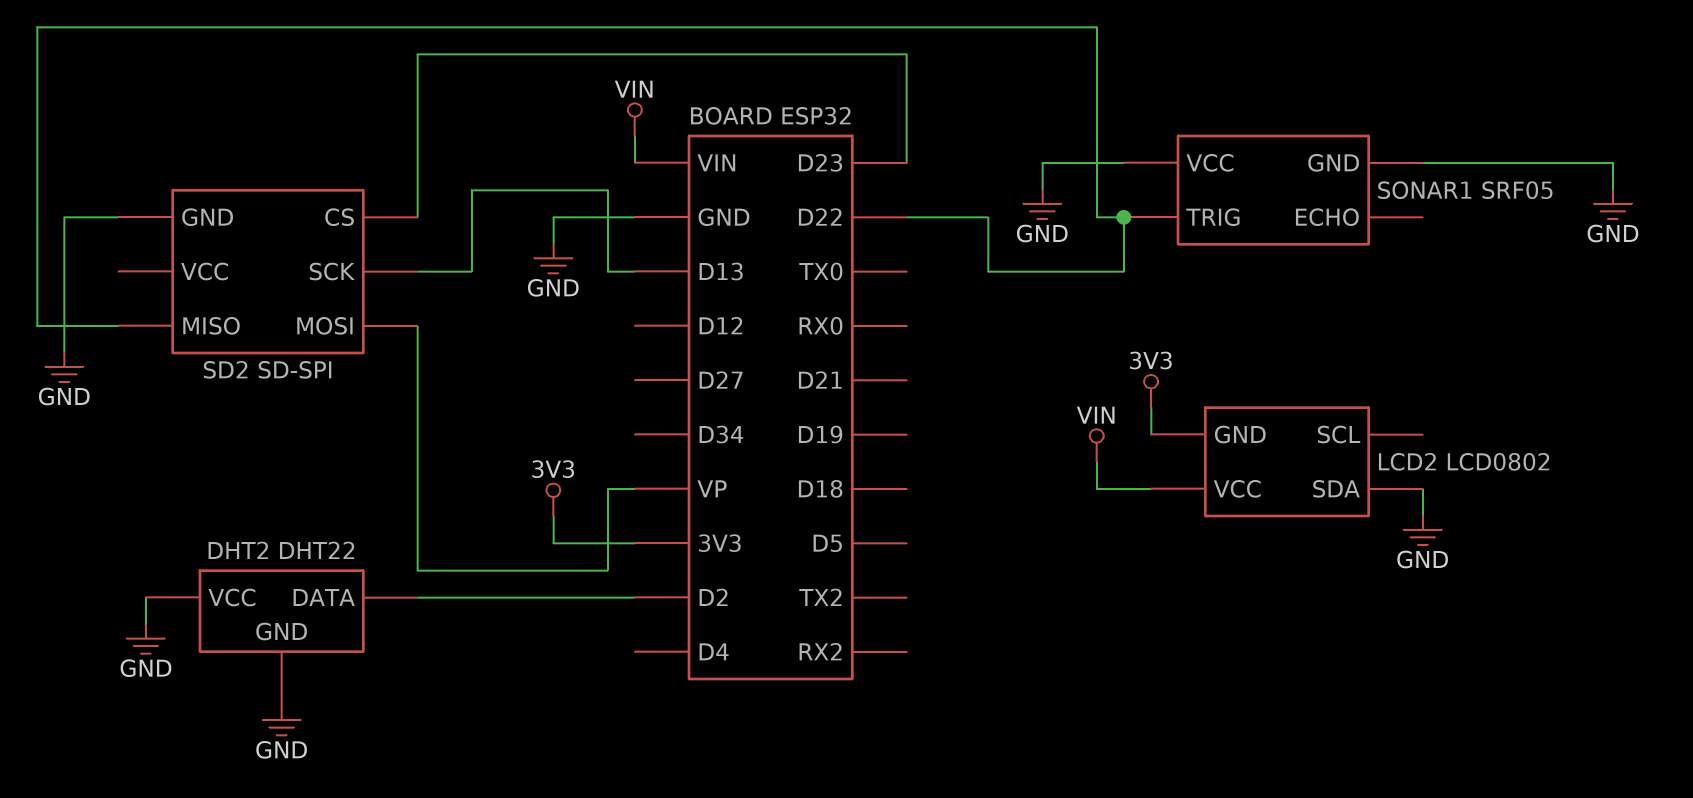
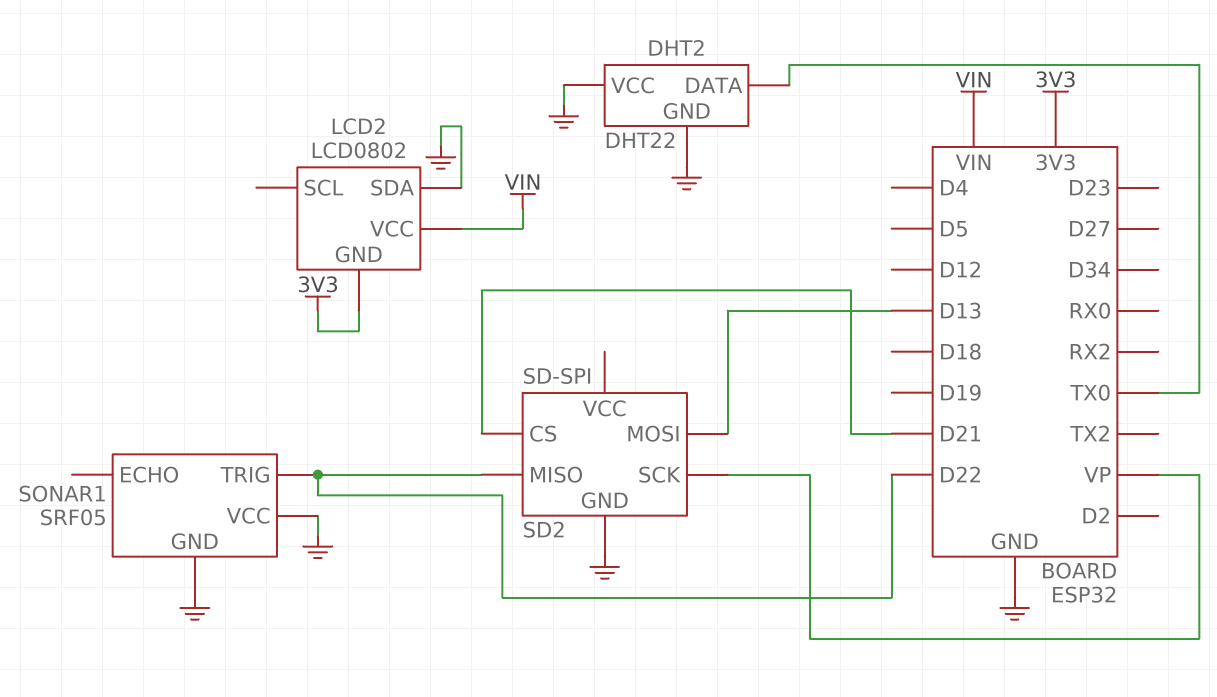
DHT2 pin DATA: D2 -> TX0
SD2 pin CS: D23 -> D21
SD2 pin MOSI: VP -> D13
SD2 pin SCK: D13 -> VP

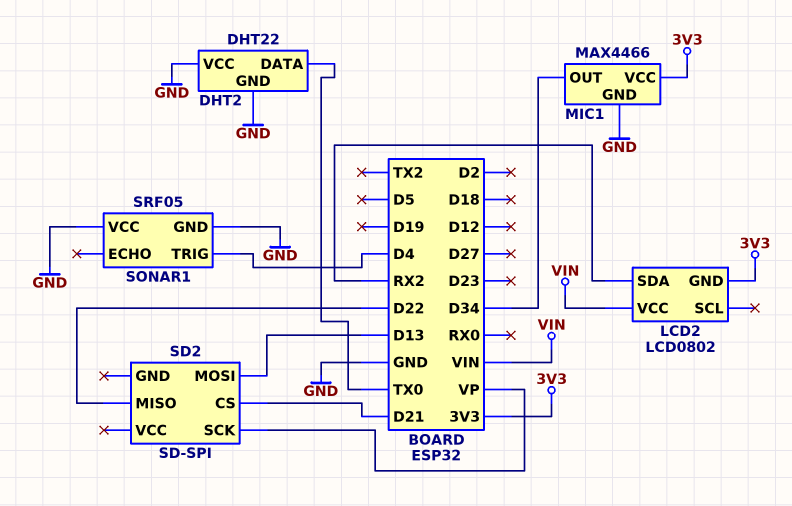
LCD2 pin SDA: GND -> RX2
MIC1: none -> MAX4466
MIC1 pin GND: none -> GND
MIC1 pin OUT: none -> D34
MIC1 pin VCC: none -> 3V3
SD2 pin GND: GND -> none
SONAR1 pin TRIG: D22 -> D4

